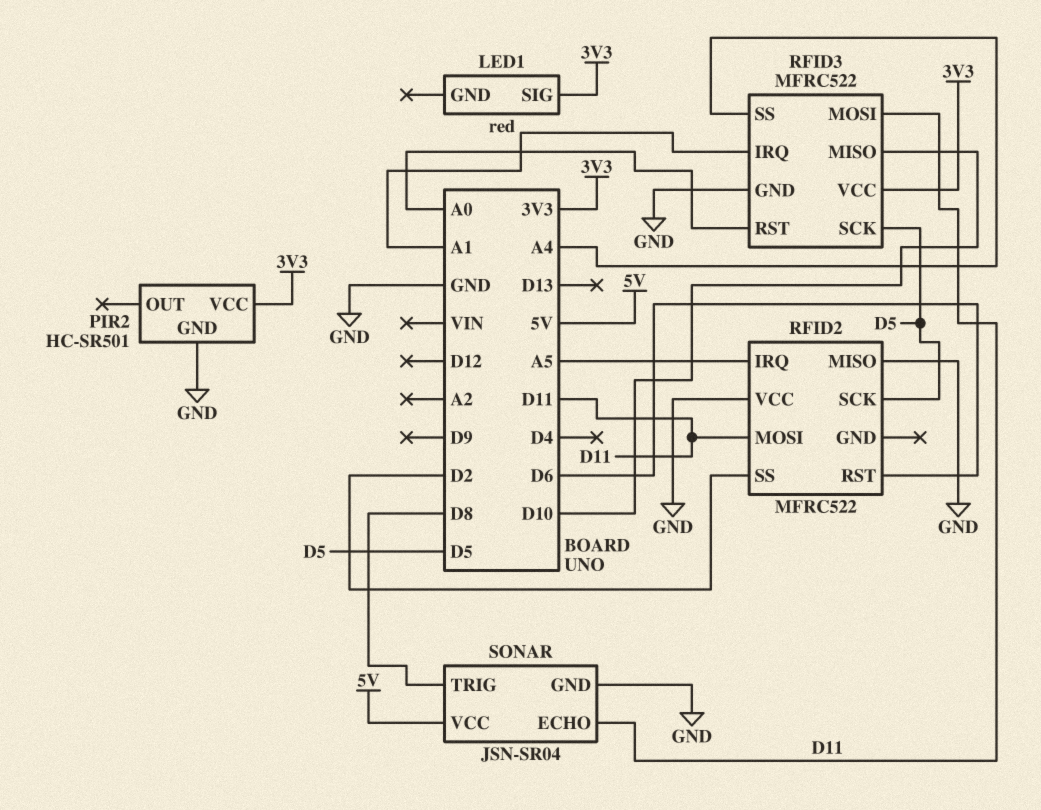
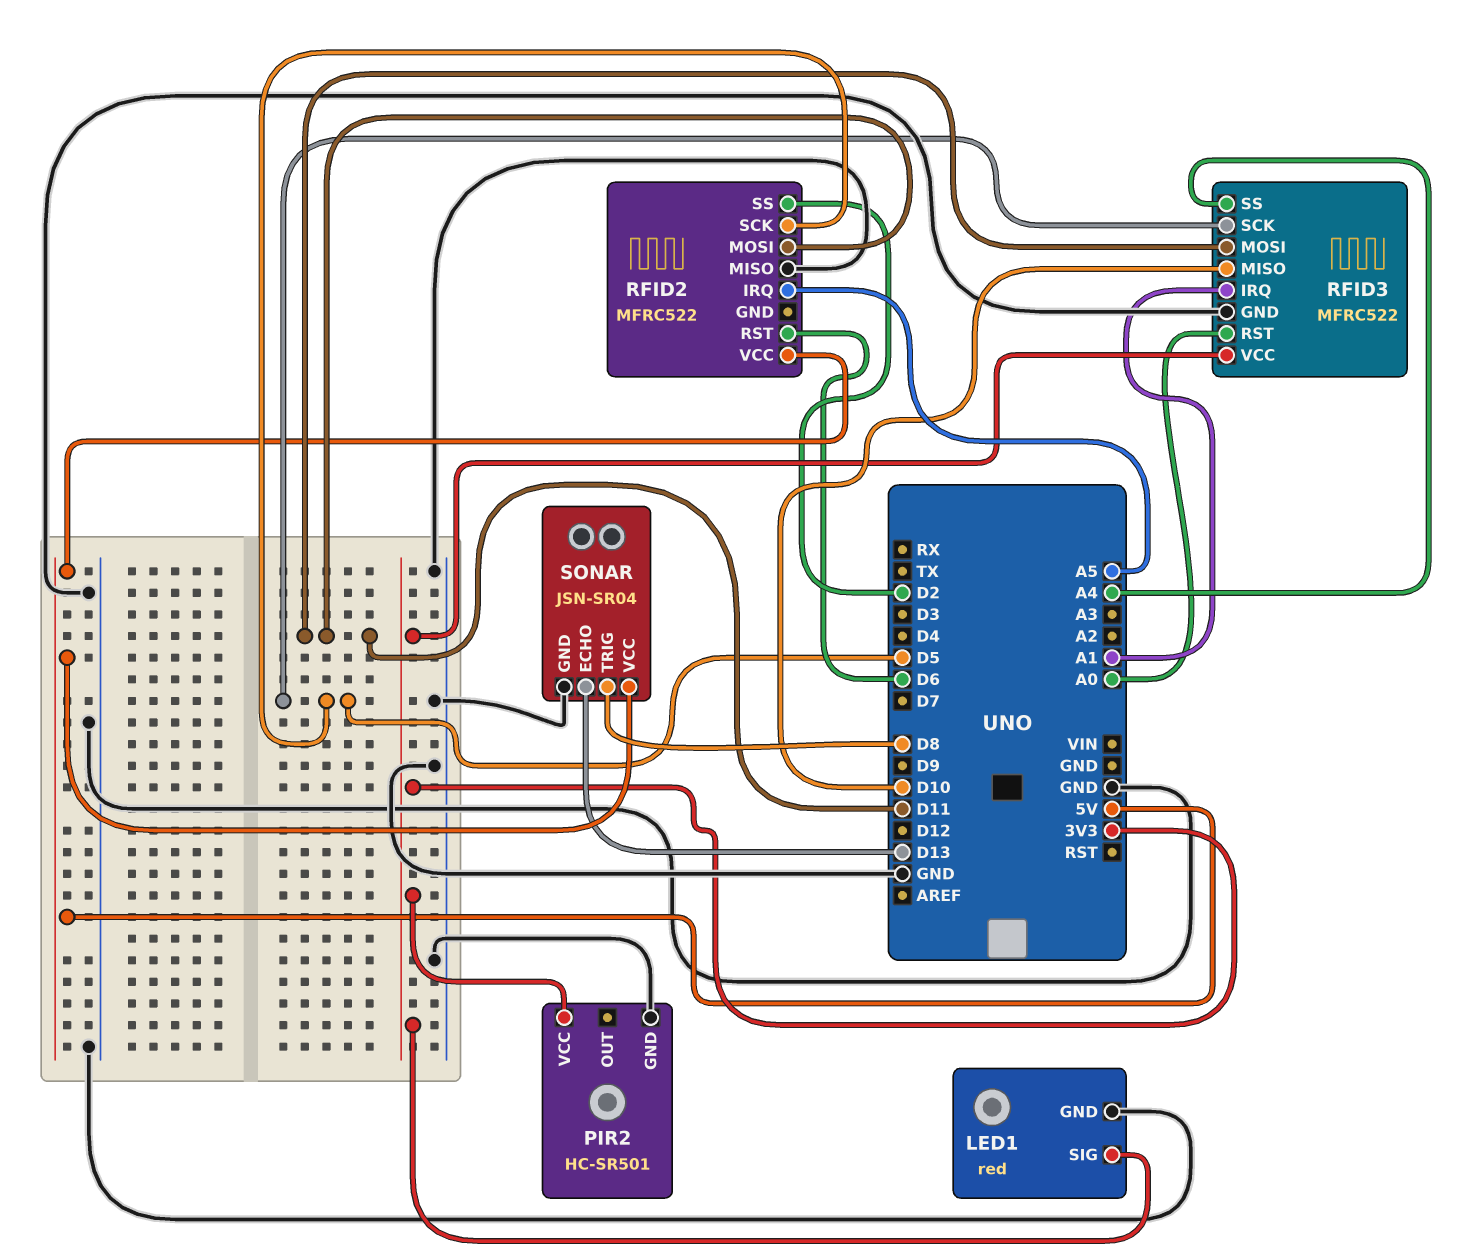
LED1 pin GND: none -> GND
RFID2 pin VCC: GND -> 5V
SONAR pin ECHO: D11 -> D13

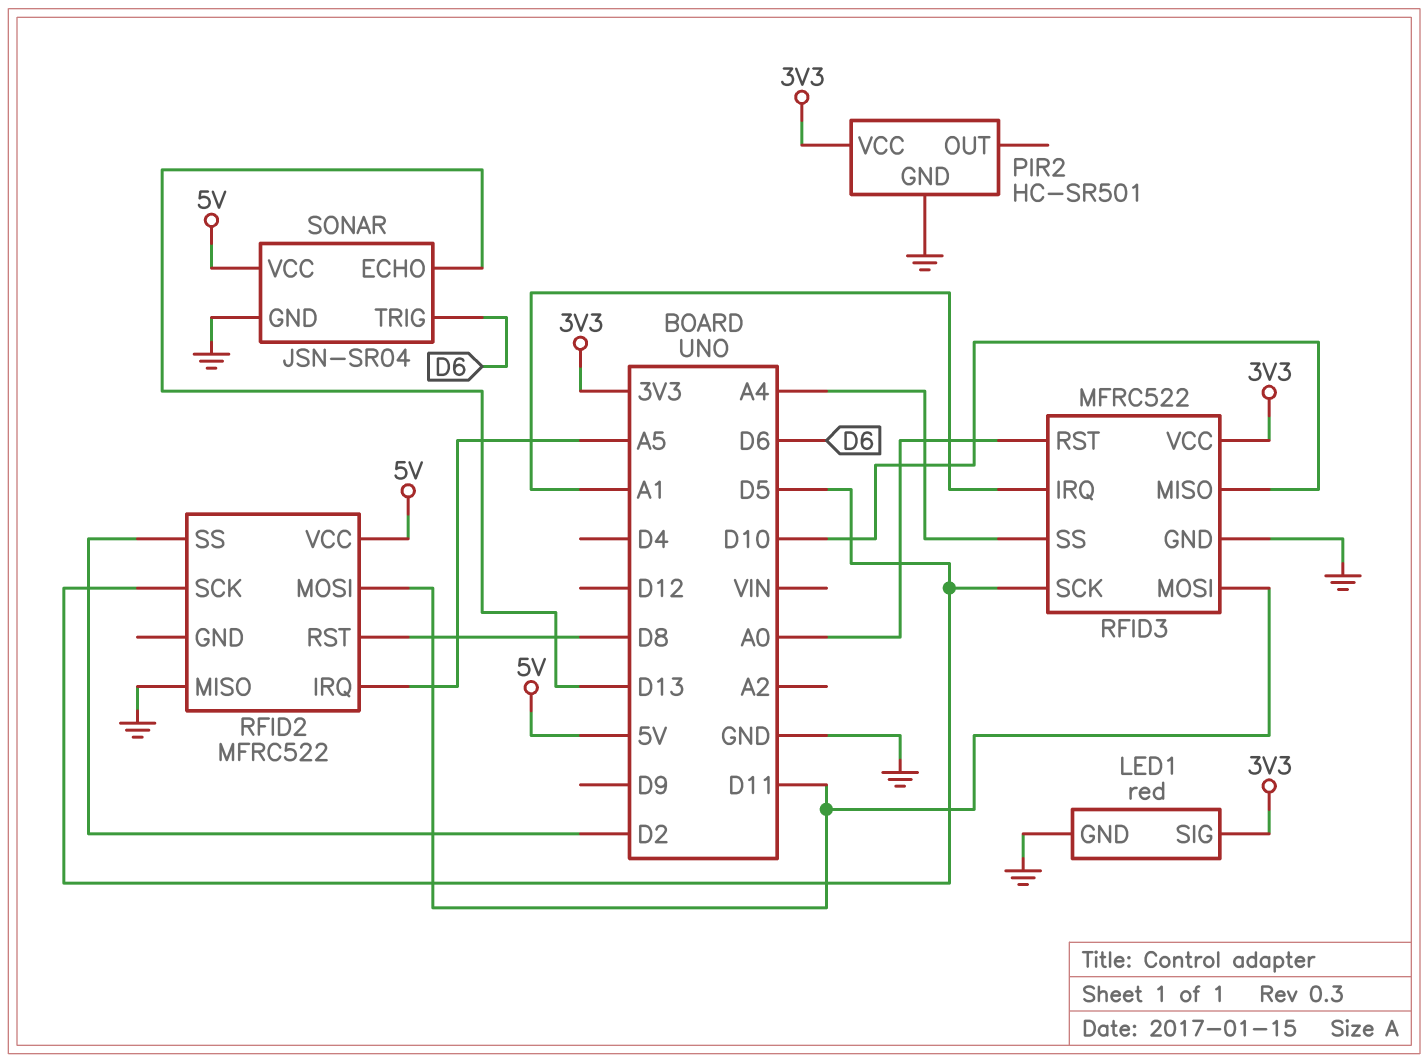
RFID2 pin RST: D6 -> D8
SONAR pin TRIG: D8 -> D6

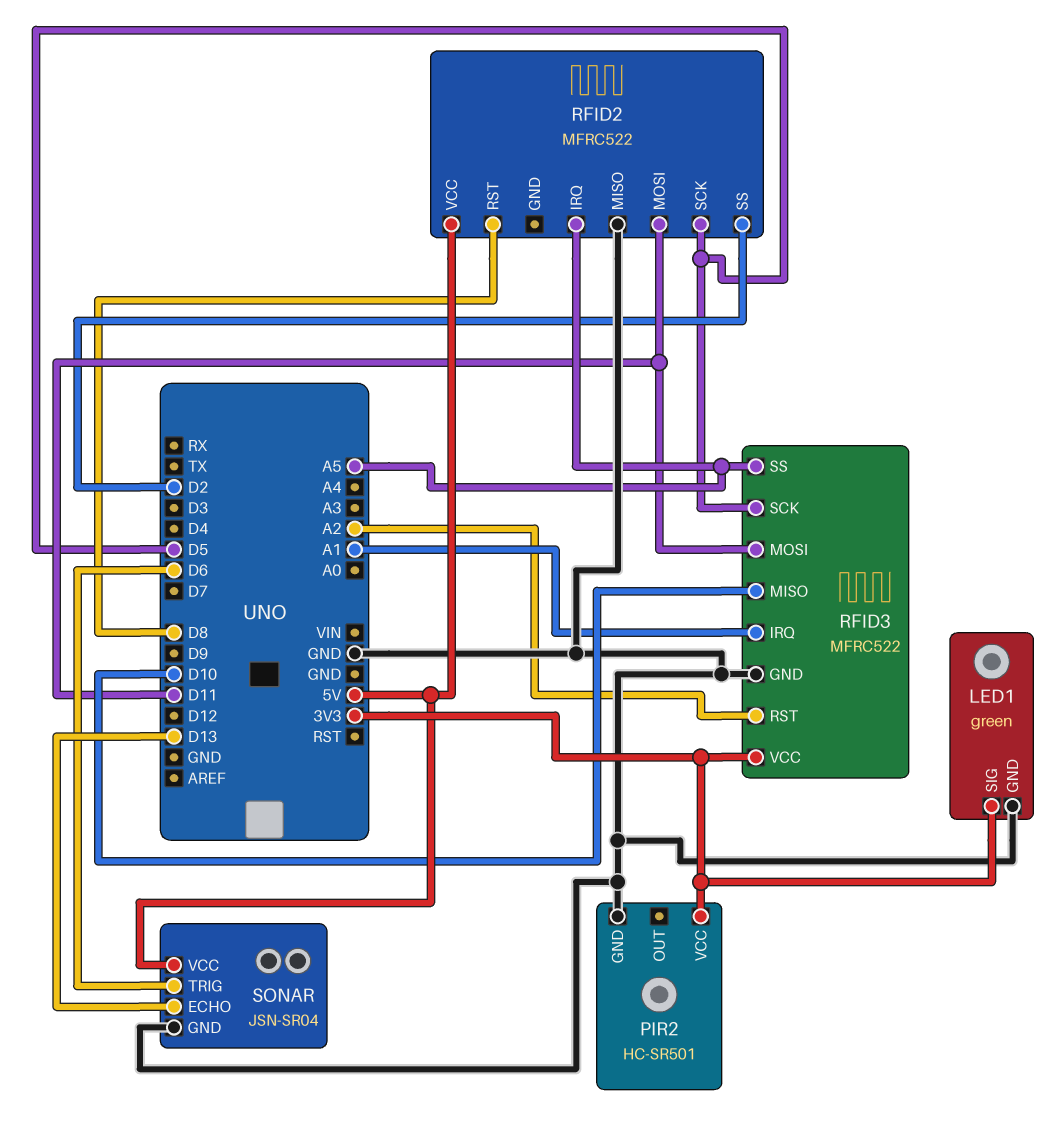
LED1: red -> green
RFID3 pin RST: A0 -> A2
RFID3 pin SS: A4 -> A5

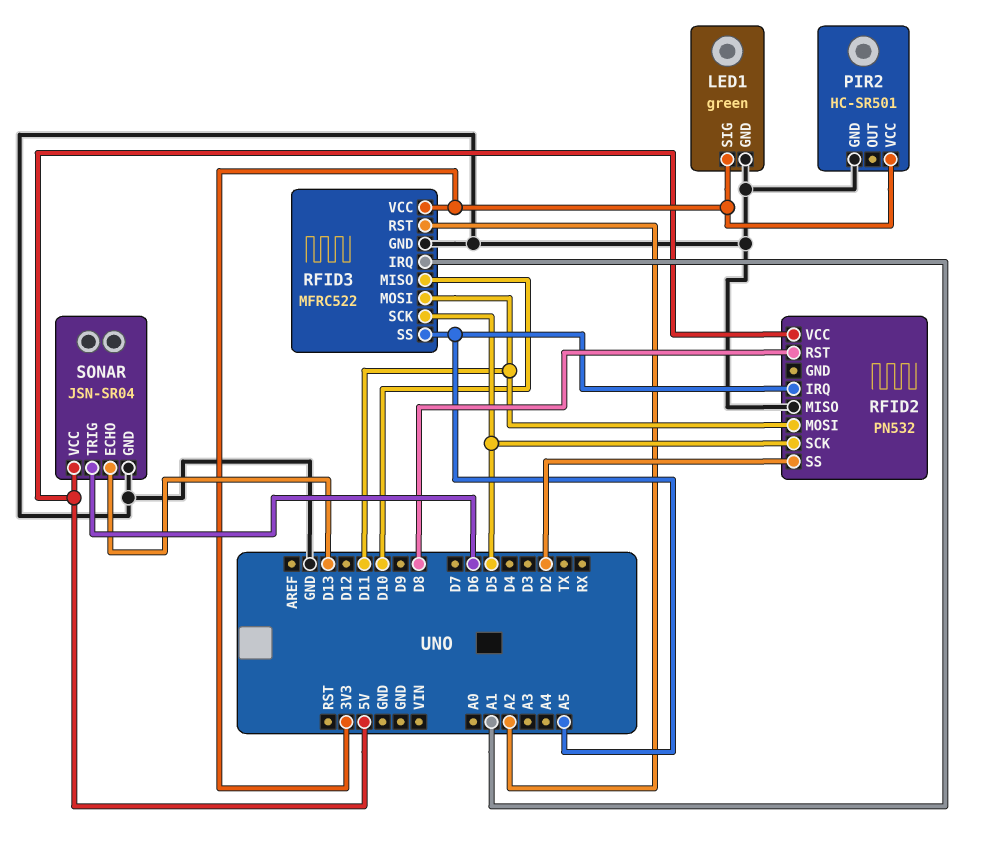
RFID2: MFRC522 -> PN532

